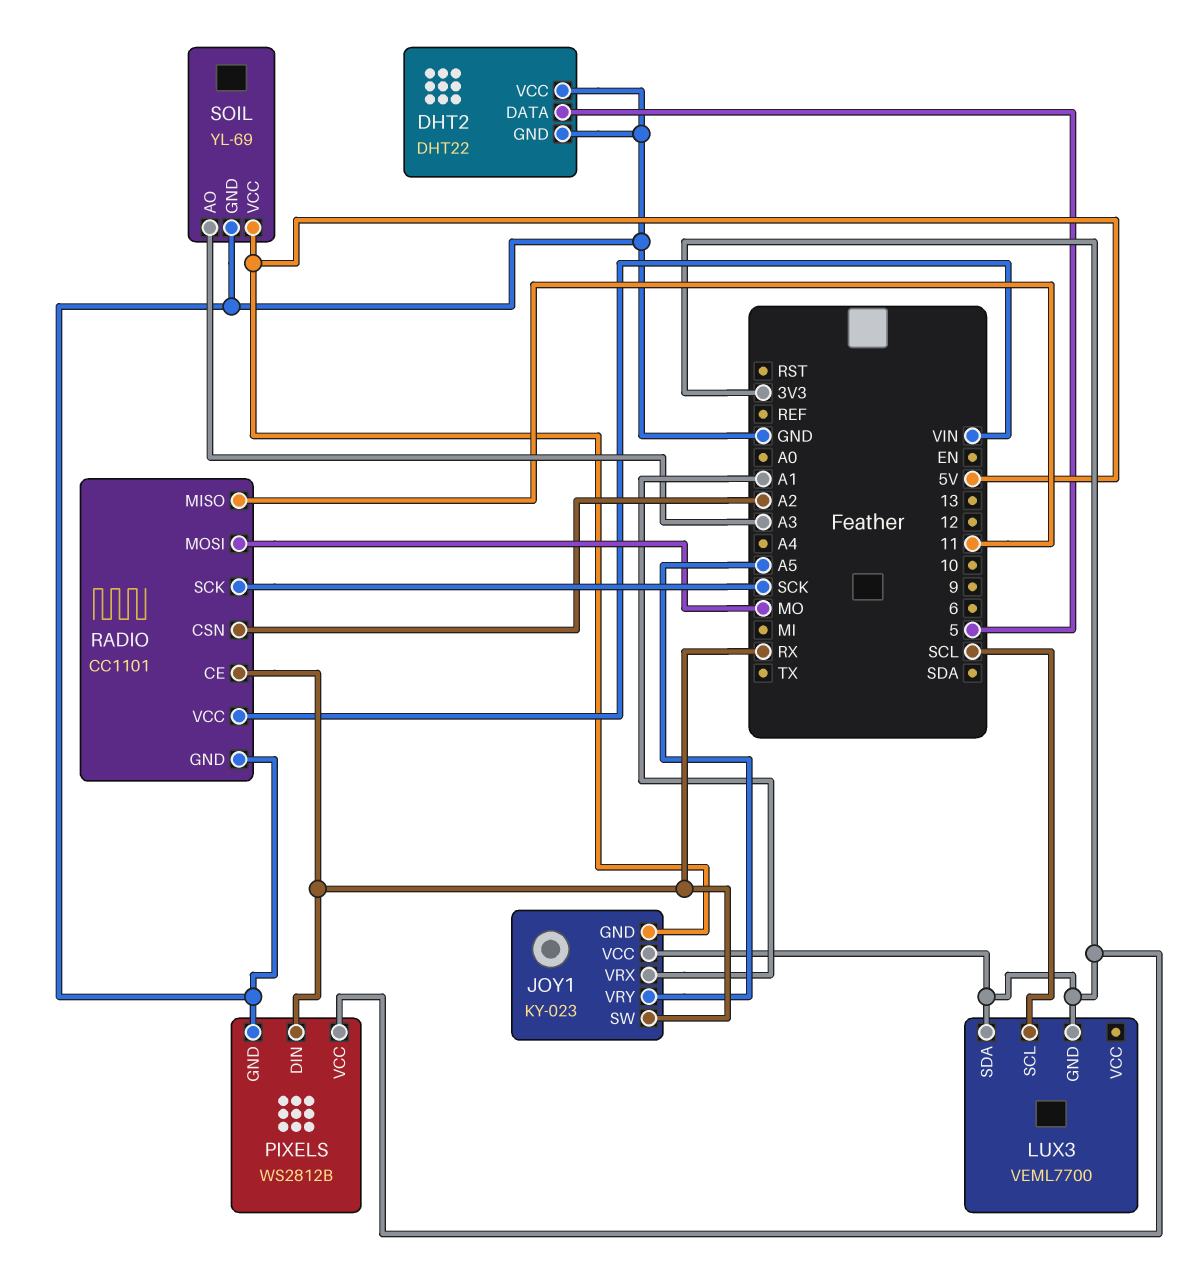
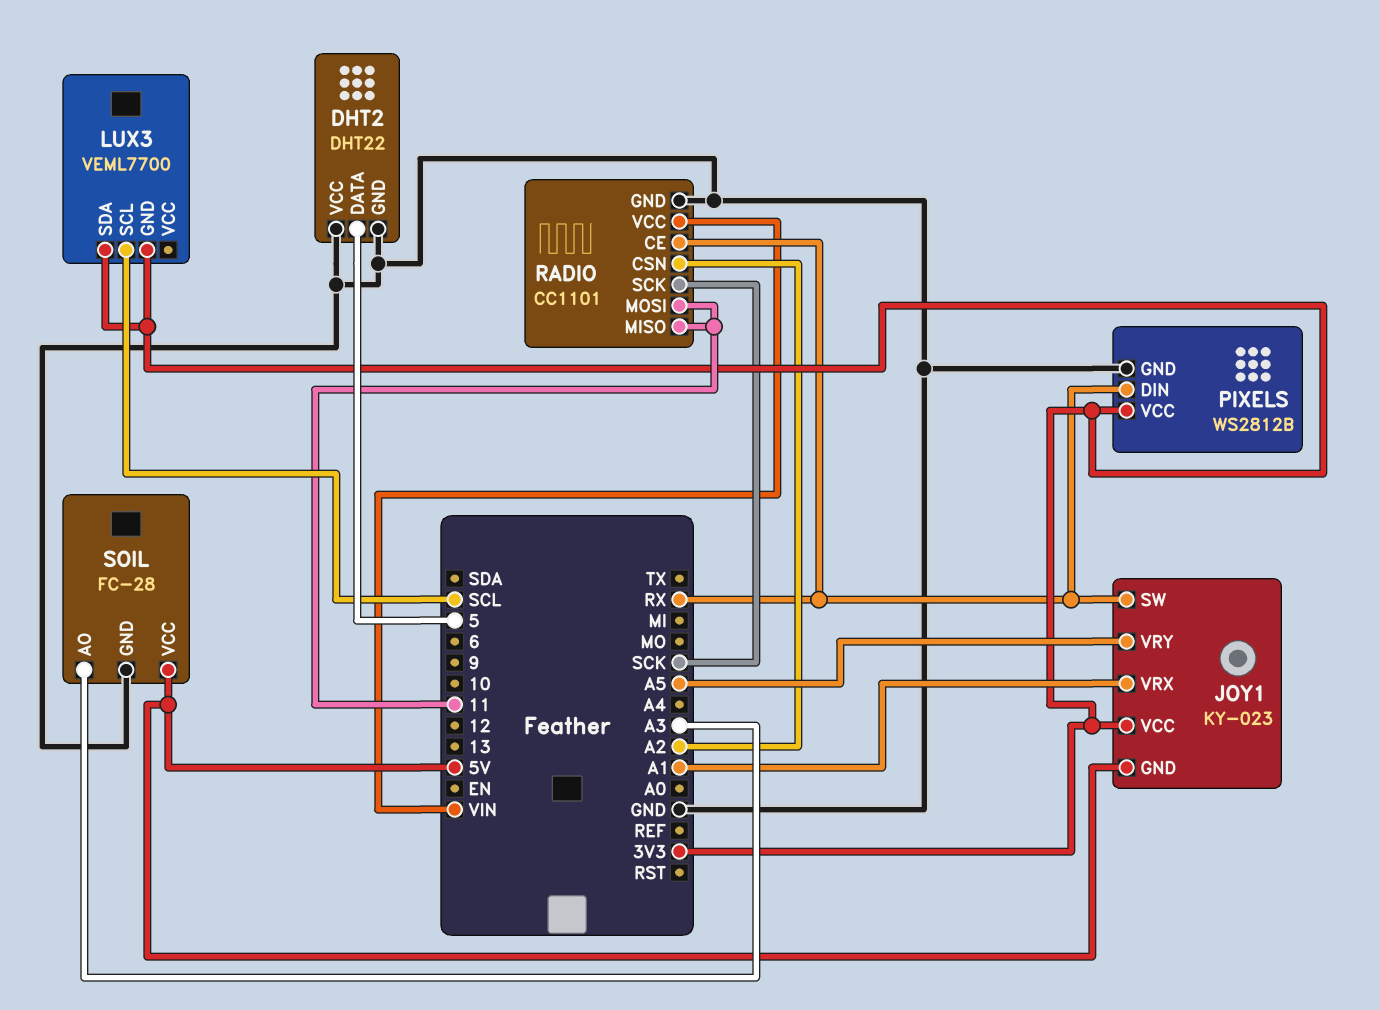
RADIO pin MOSI: MO -> 11
SOIL: YL-69 -> FC-28

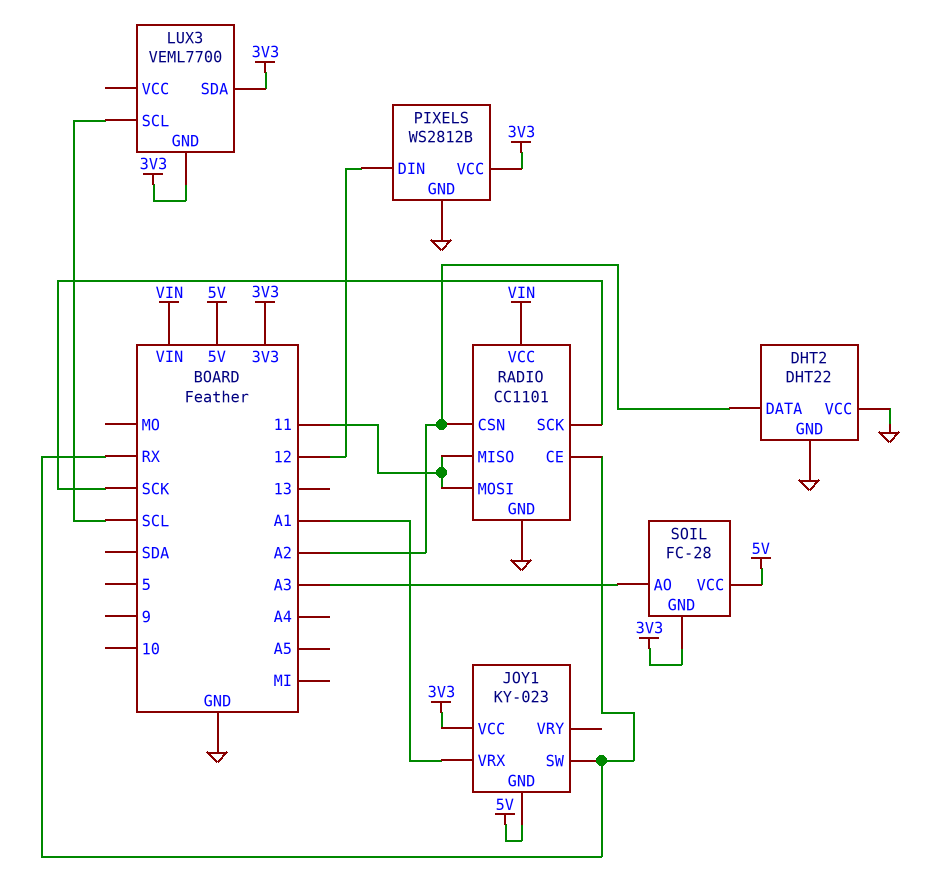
DHT2 pin DATA: 5 -> A2
JOY1 pin VRY: A5 -> none
PIXELS pin DIN: RX -> 12
SOIL pin GND: GND -> 3V3

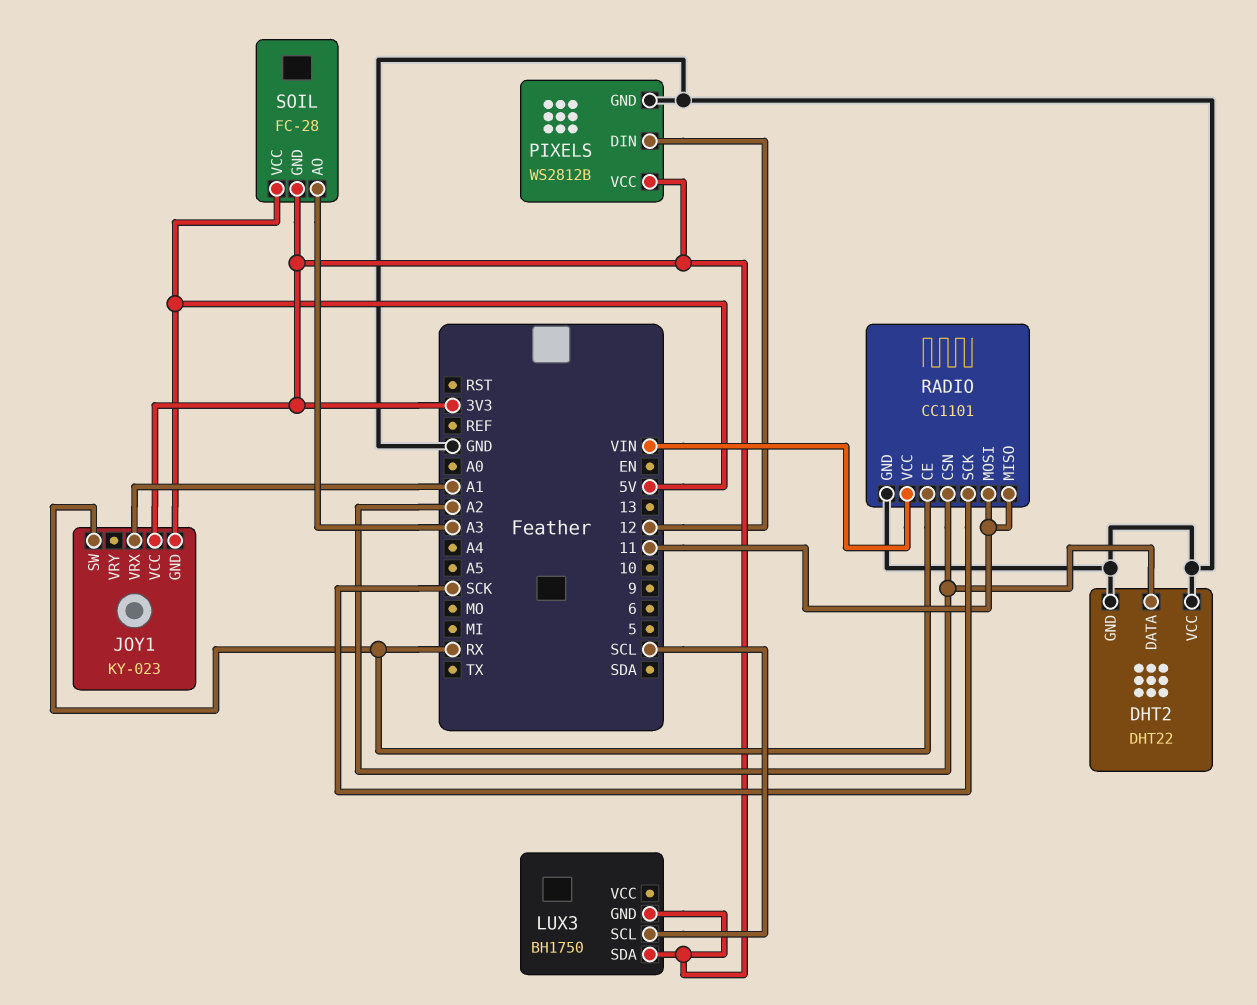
LUX3: VEML7700 -> BH1750

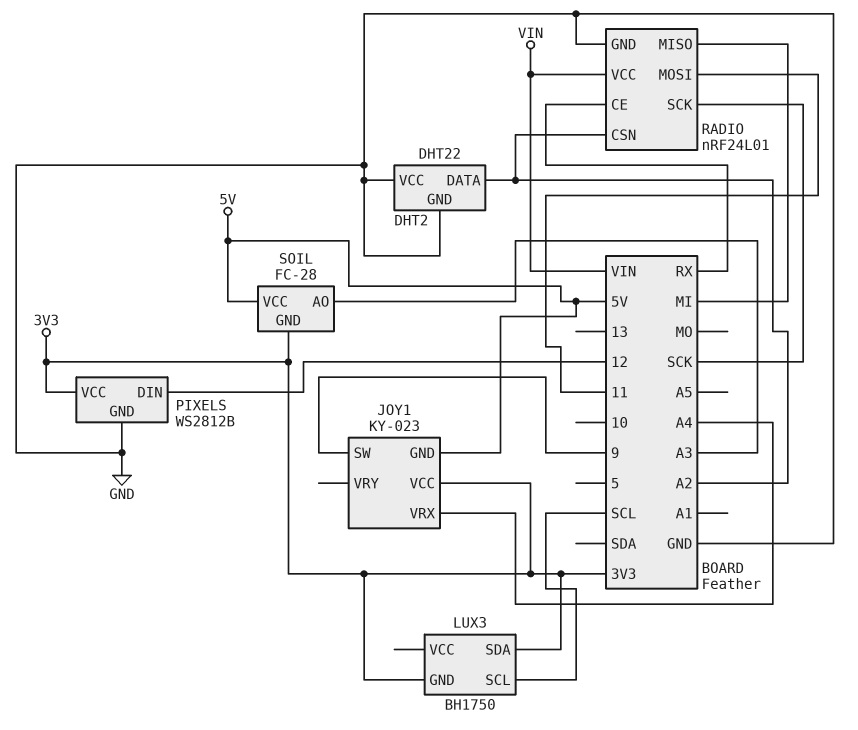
JOY1 pin SW: RX -> 9
JOY1 pin VRX: A1 -> A4
RADIO: CC1101 -> nRF24L01
RADIO pin MISO: 11 -> MI

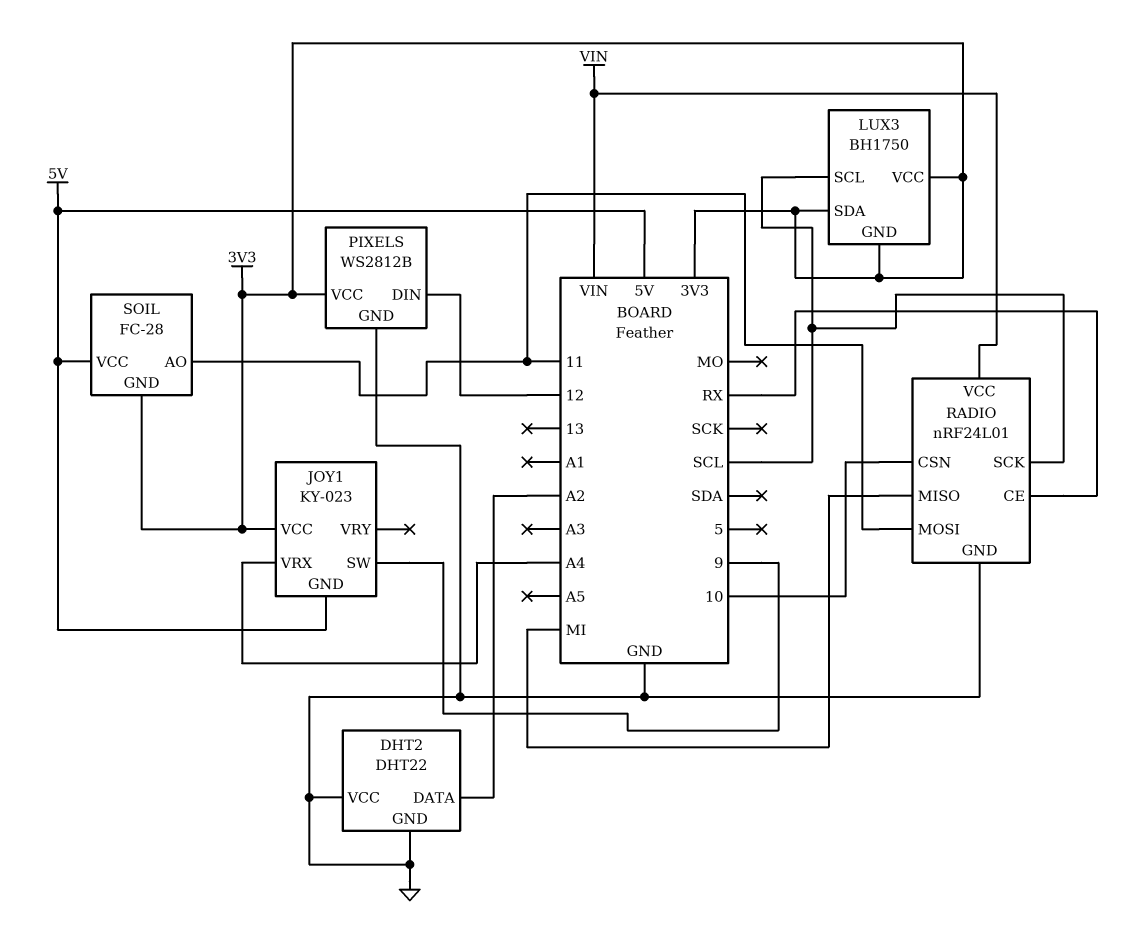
LUX3 pin VCC: none -> 3V3
RADIO pin CSN: A2 -> 10
RADIO pin SCK: SCK -> SCL
SOIL pin AO: A3 -> 11

